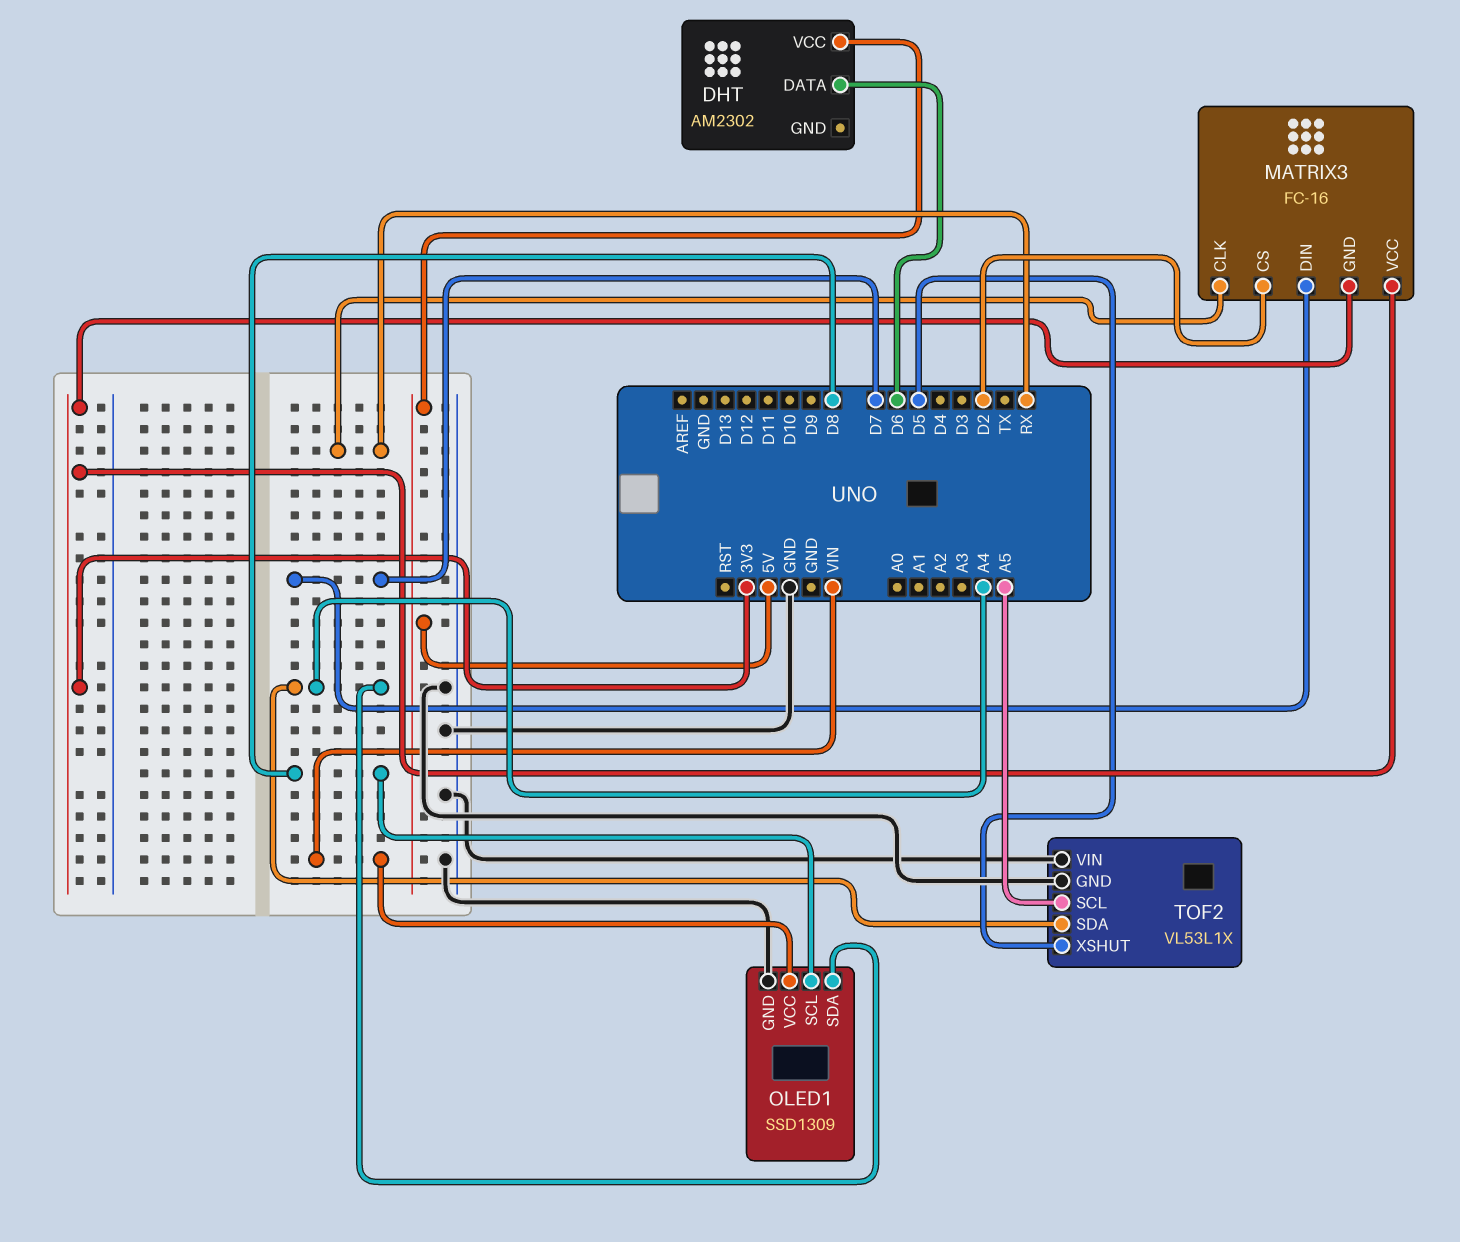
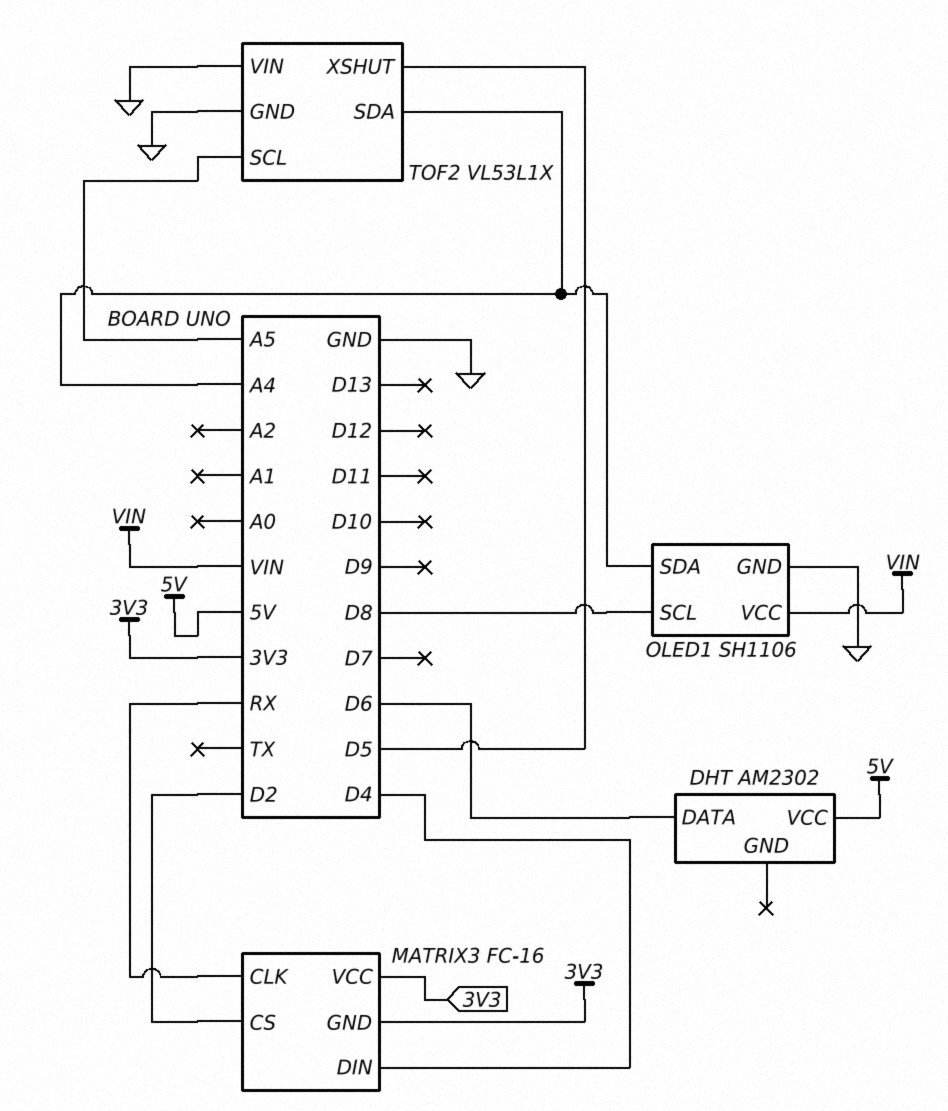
MATRIX3 pin DIN: D7 -> D4
OLED1: SSD1309 -> SH1106

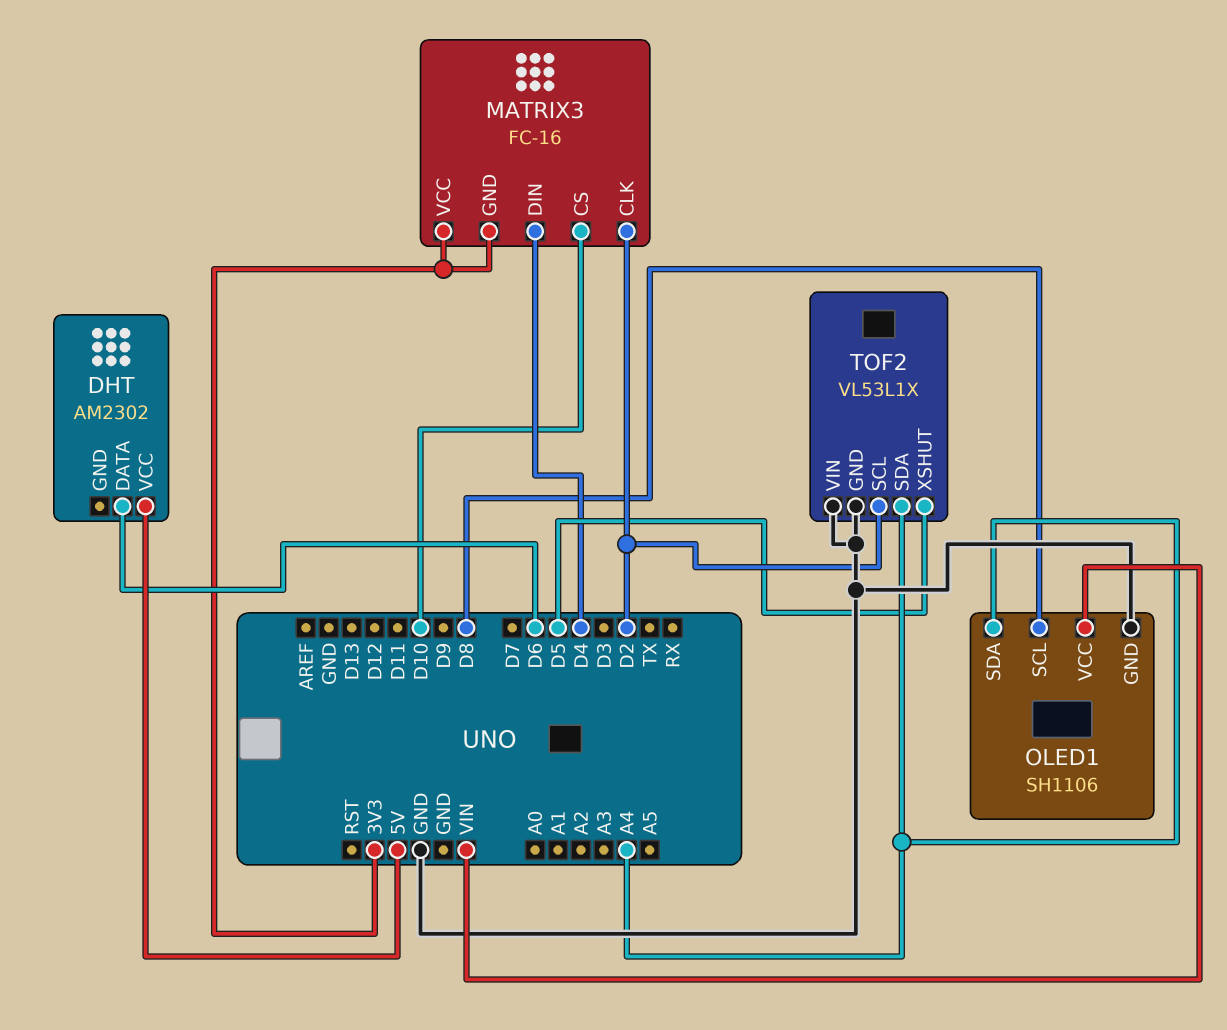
MATRIX3 pin CLK: RX -> D2
MATRIX3 pin CS: D2 -> D10
TOF2 pin SCL: A5 -> D2

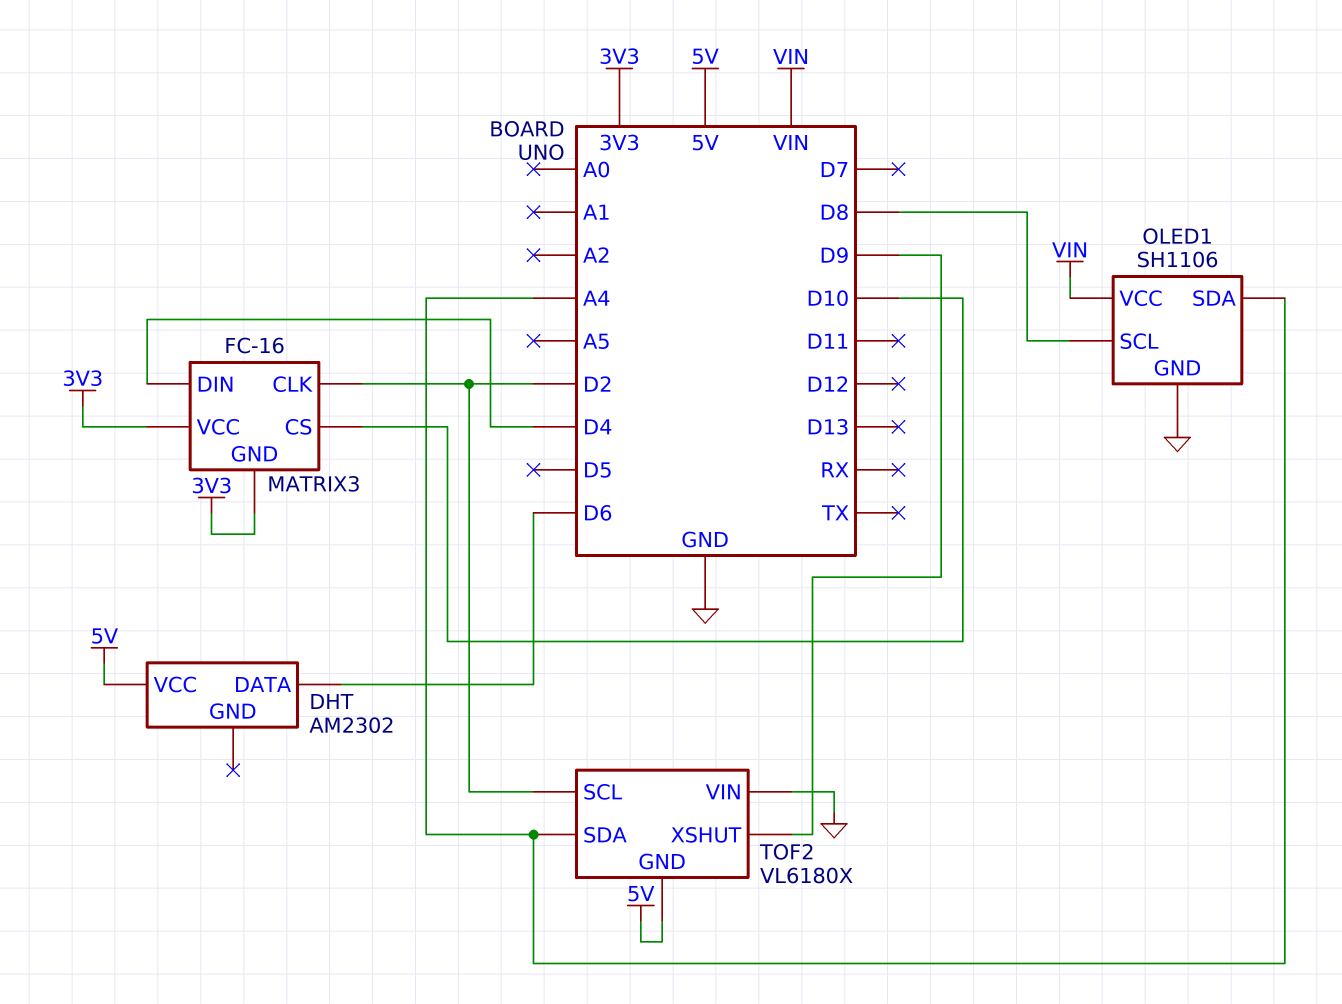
TOF2: VL53L1X -> VL6180X
TOF2 pin GND: GND -> 5V
TOF2 pin XSHUT: D5 -> D9

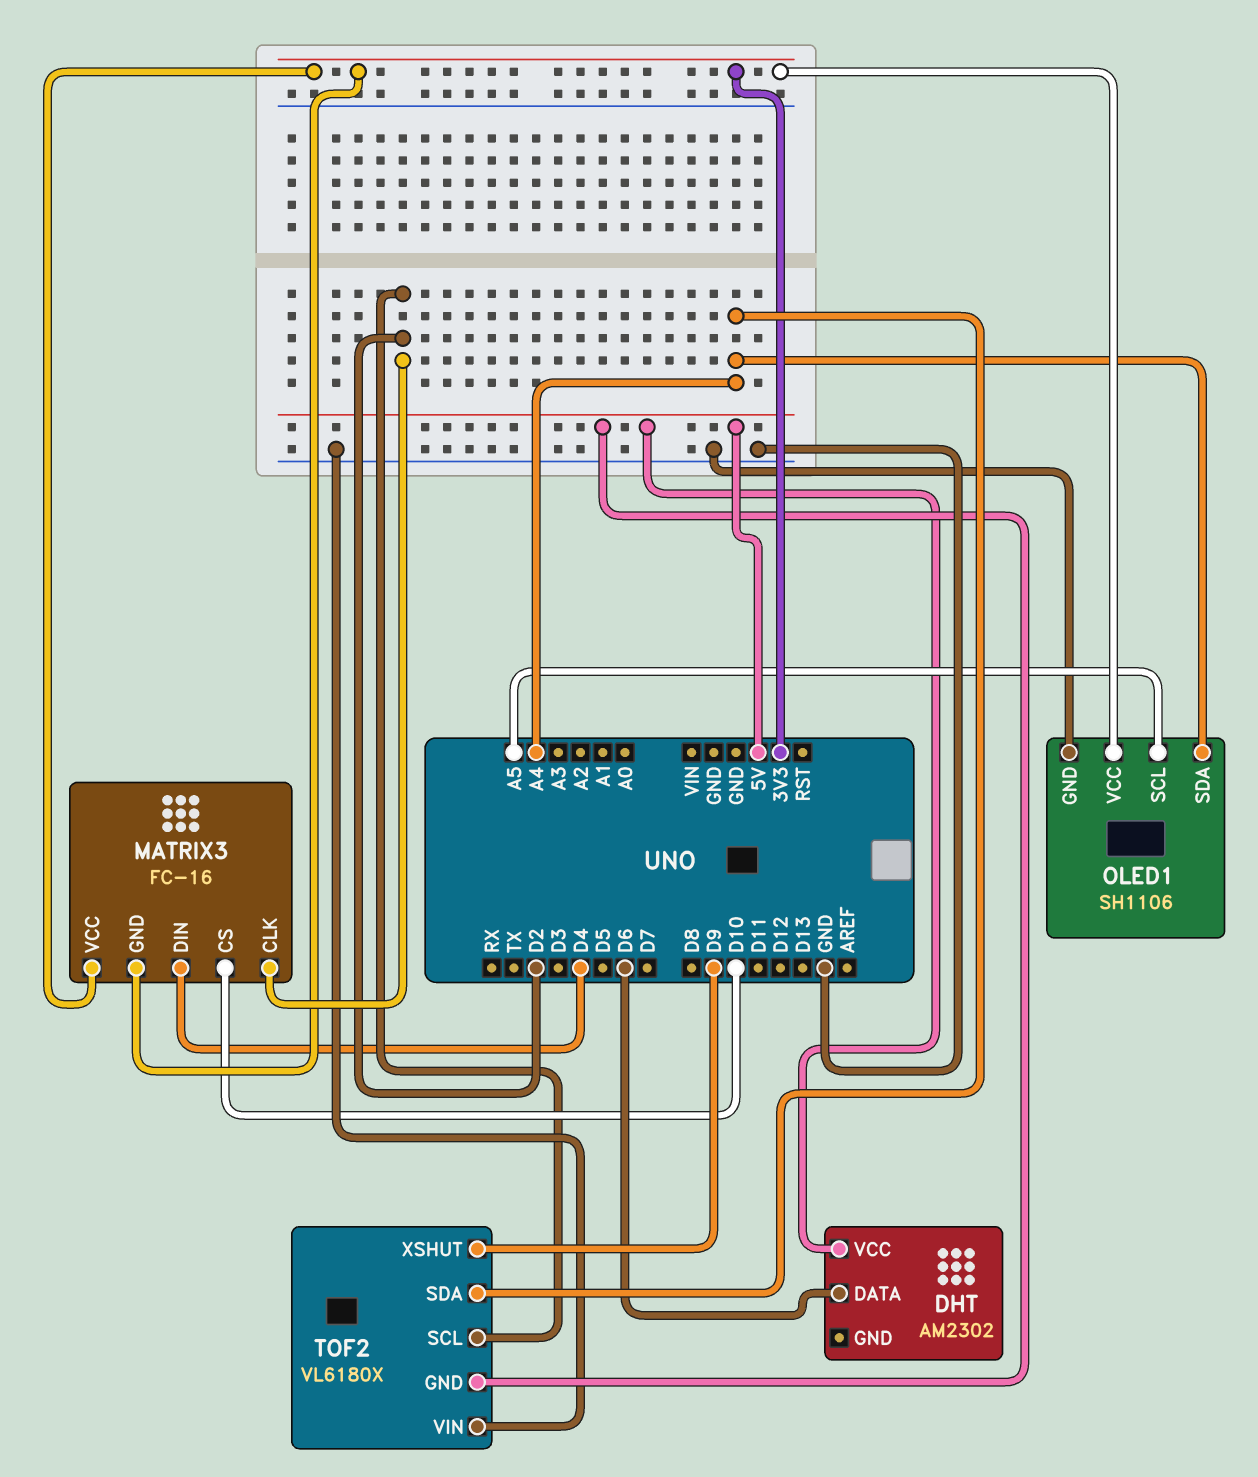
OLED1 pin SCL: D8 -> A5
OLED1 pin VCC: VIN -> 3V3

